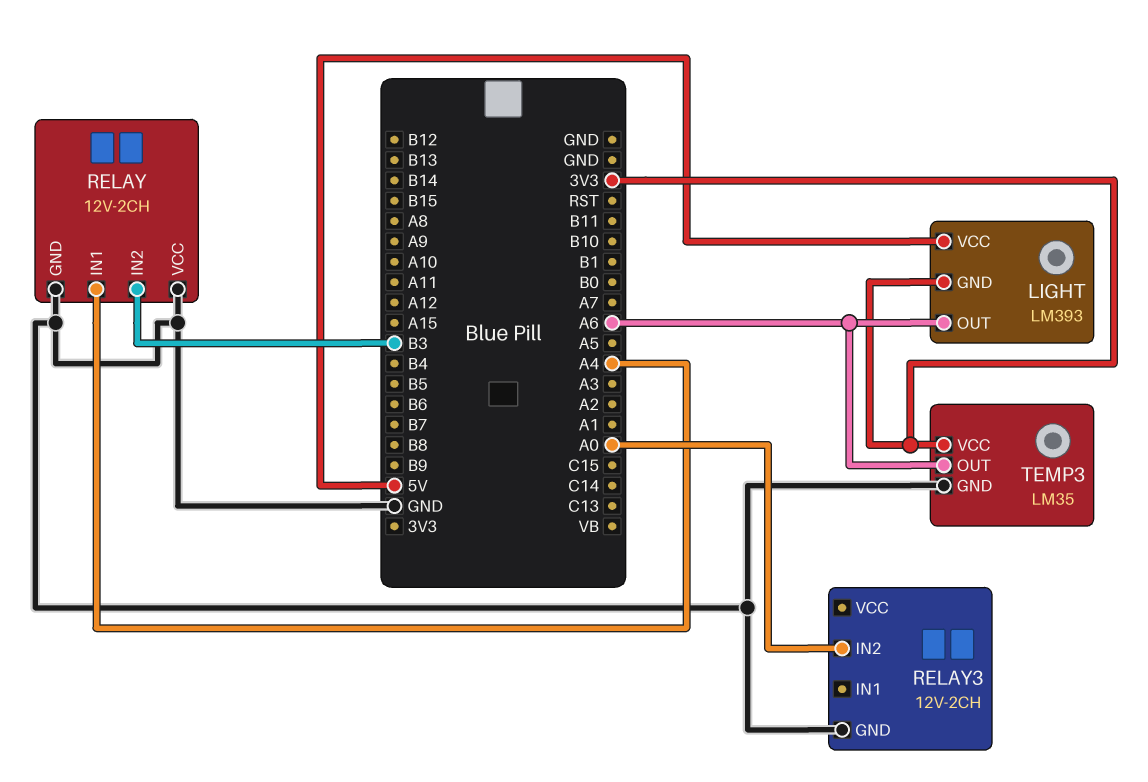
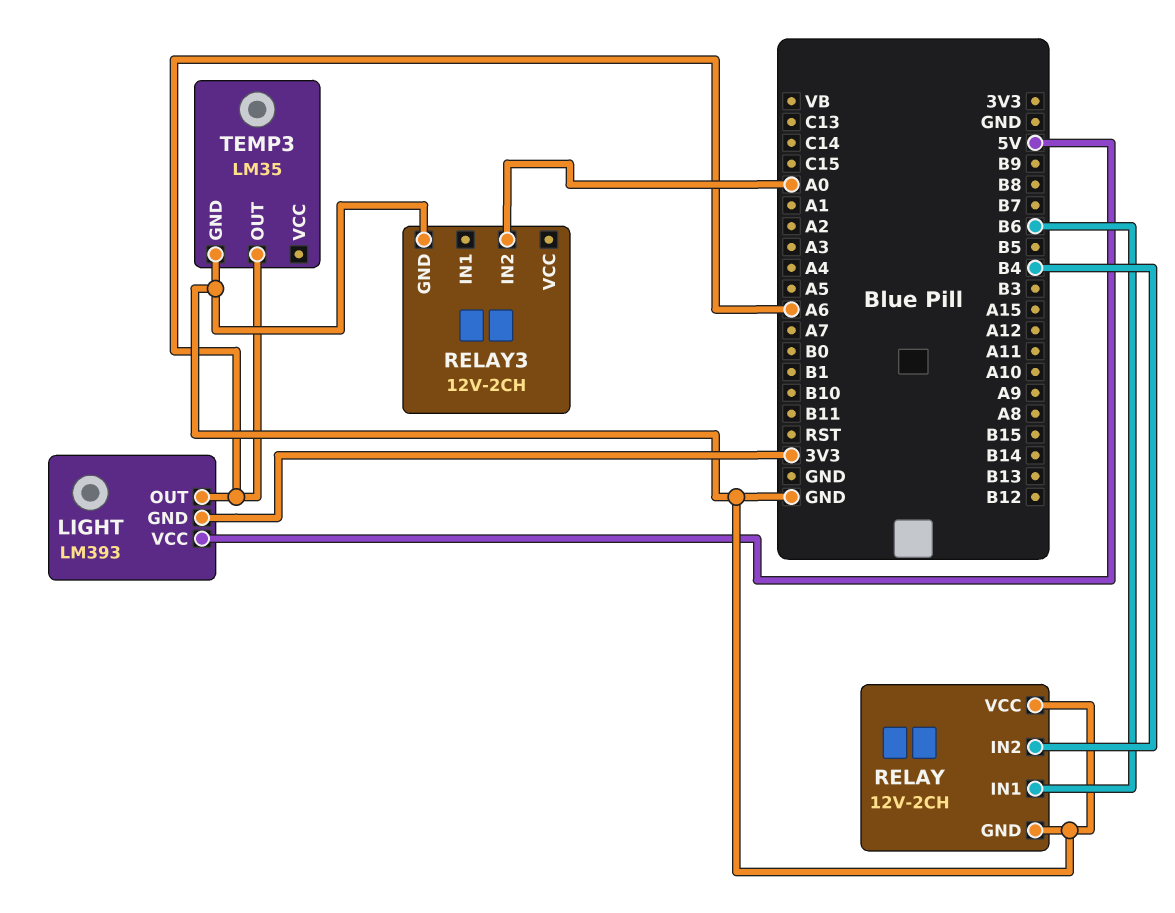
RELAY pin IN1: A4 -> B6
RELAY pin IN2: B3 -> B4
TEMP3 pin VCC: 3V3 -> none

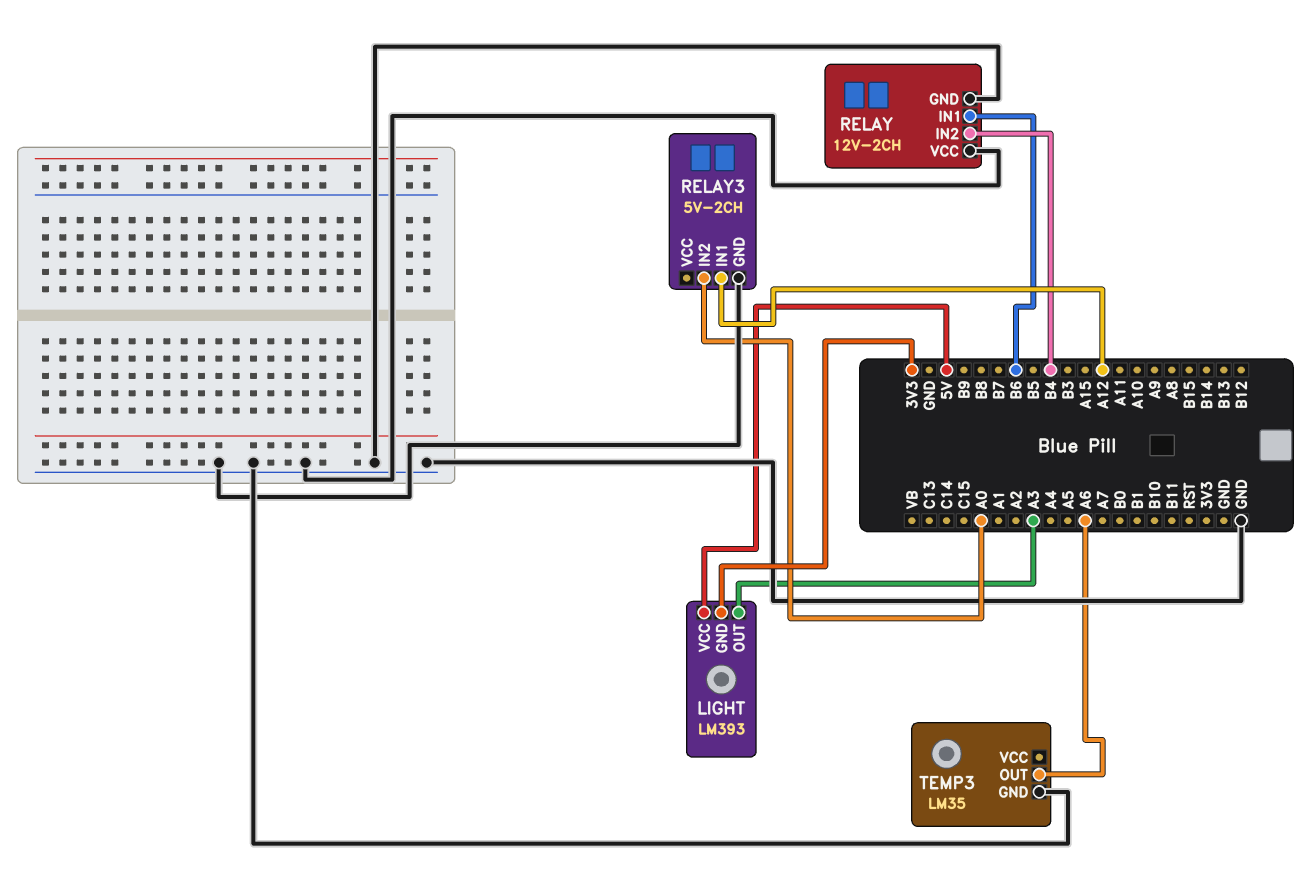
LIGHT pin OUT: A6 -> A3
RELAY3: 12V-2CH -> 5V-2CH
RELAY3 pin IN1: none -> A12

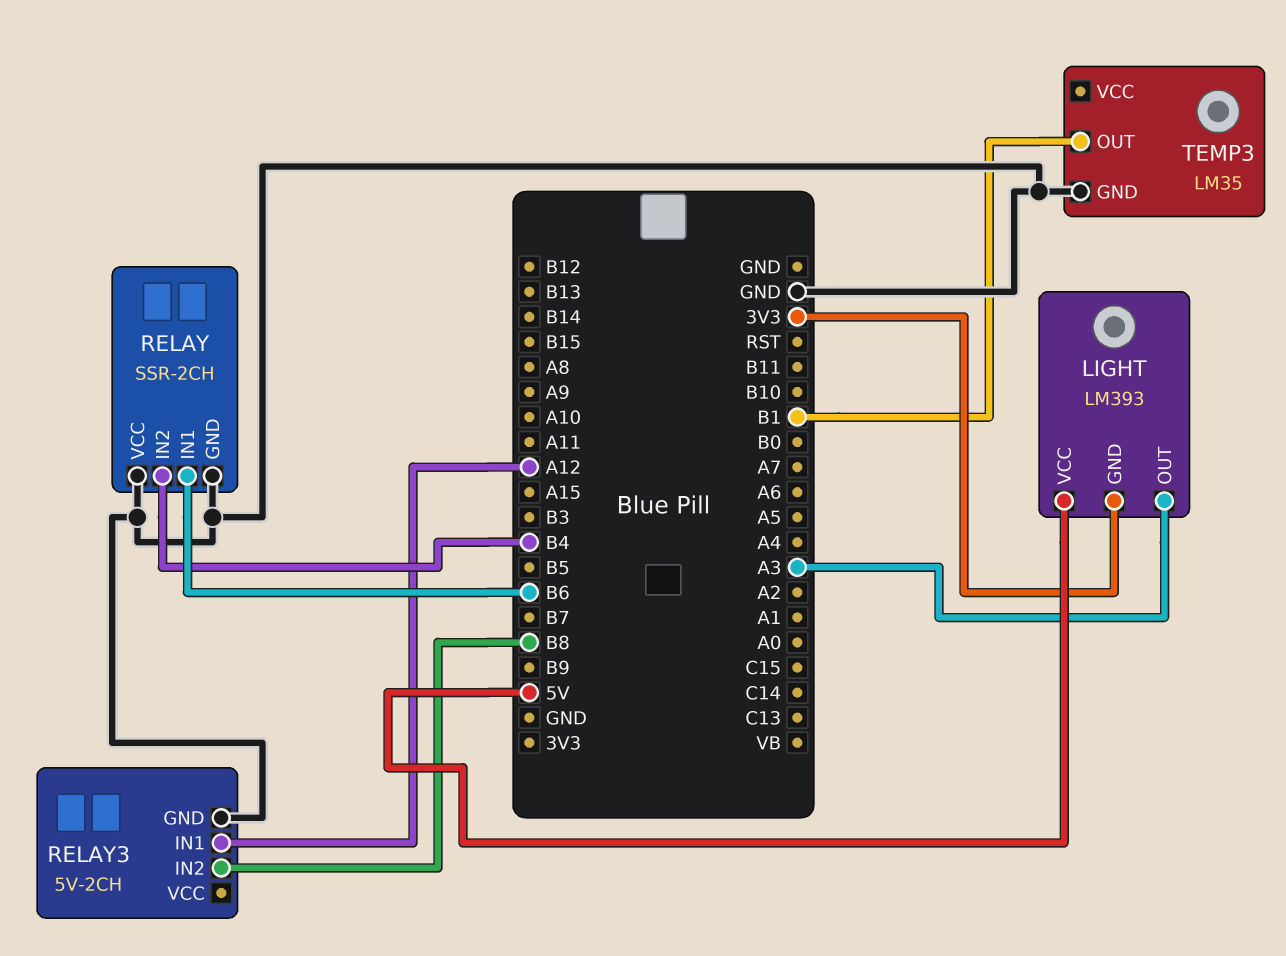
RELAY: 12V-2CH -> SSR-2CH
RELAY3 pin IN2: A0 -> B8
TEMP3 pin OUT: A6 -> B1

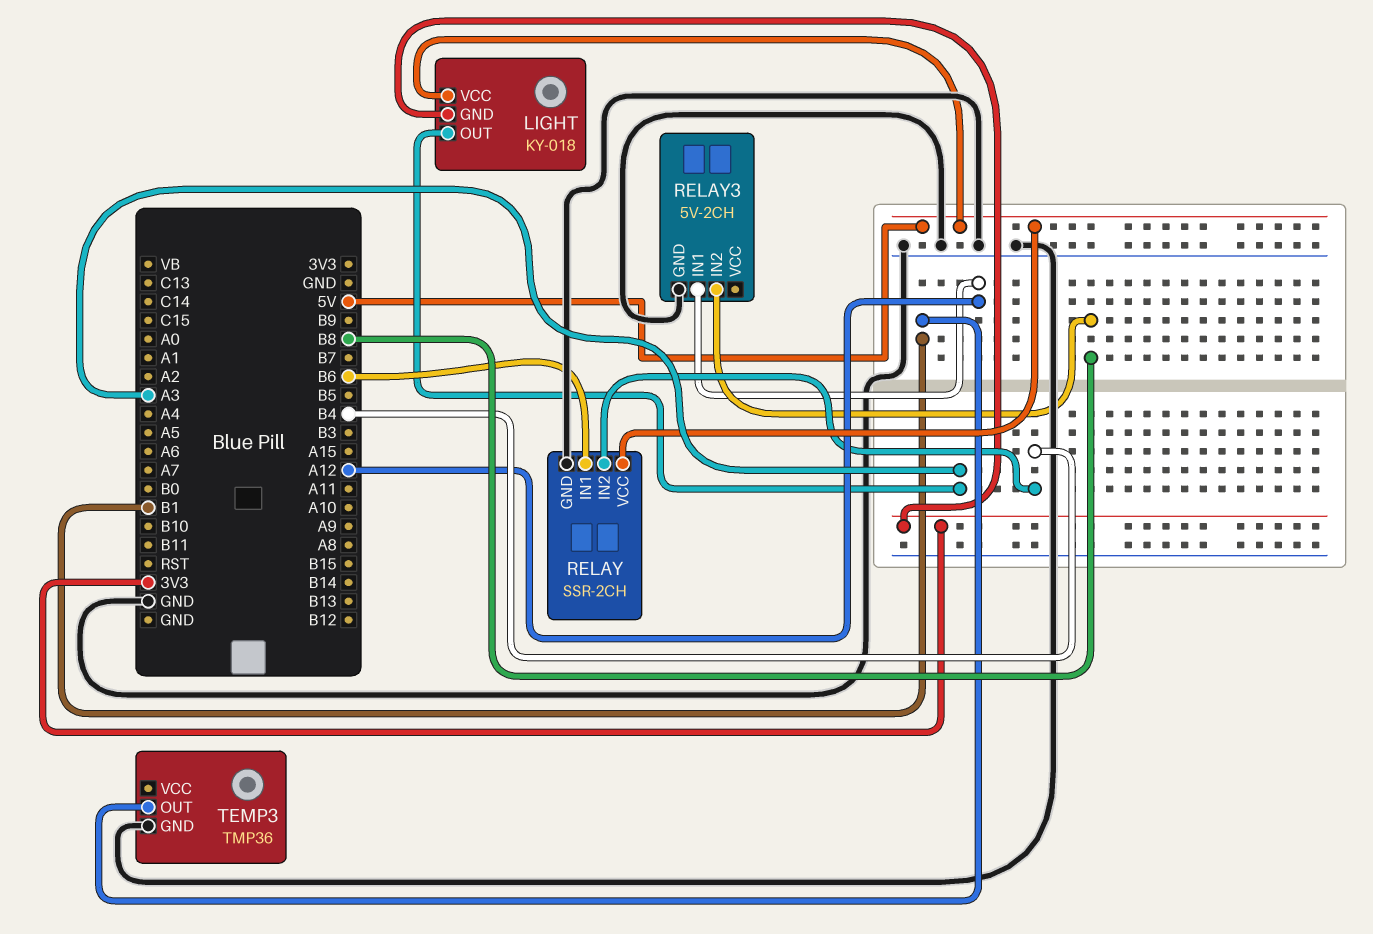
LIGHT: LM393 -> KY-018
RELAY pin VCC: GND -> 5V
TEMP3: LM35 -> TMP36

